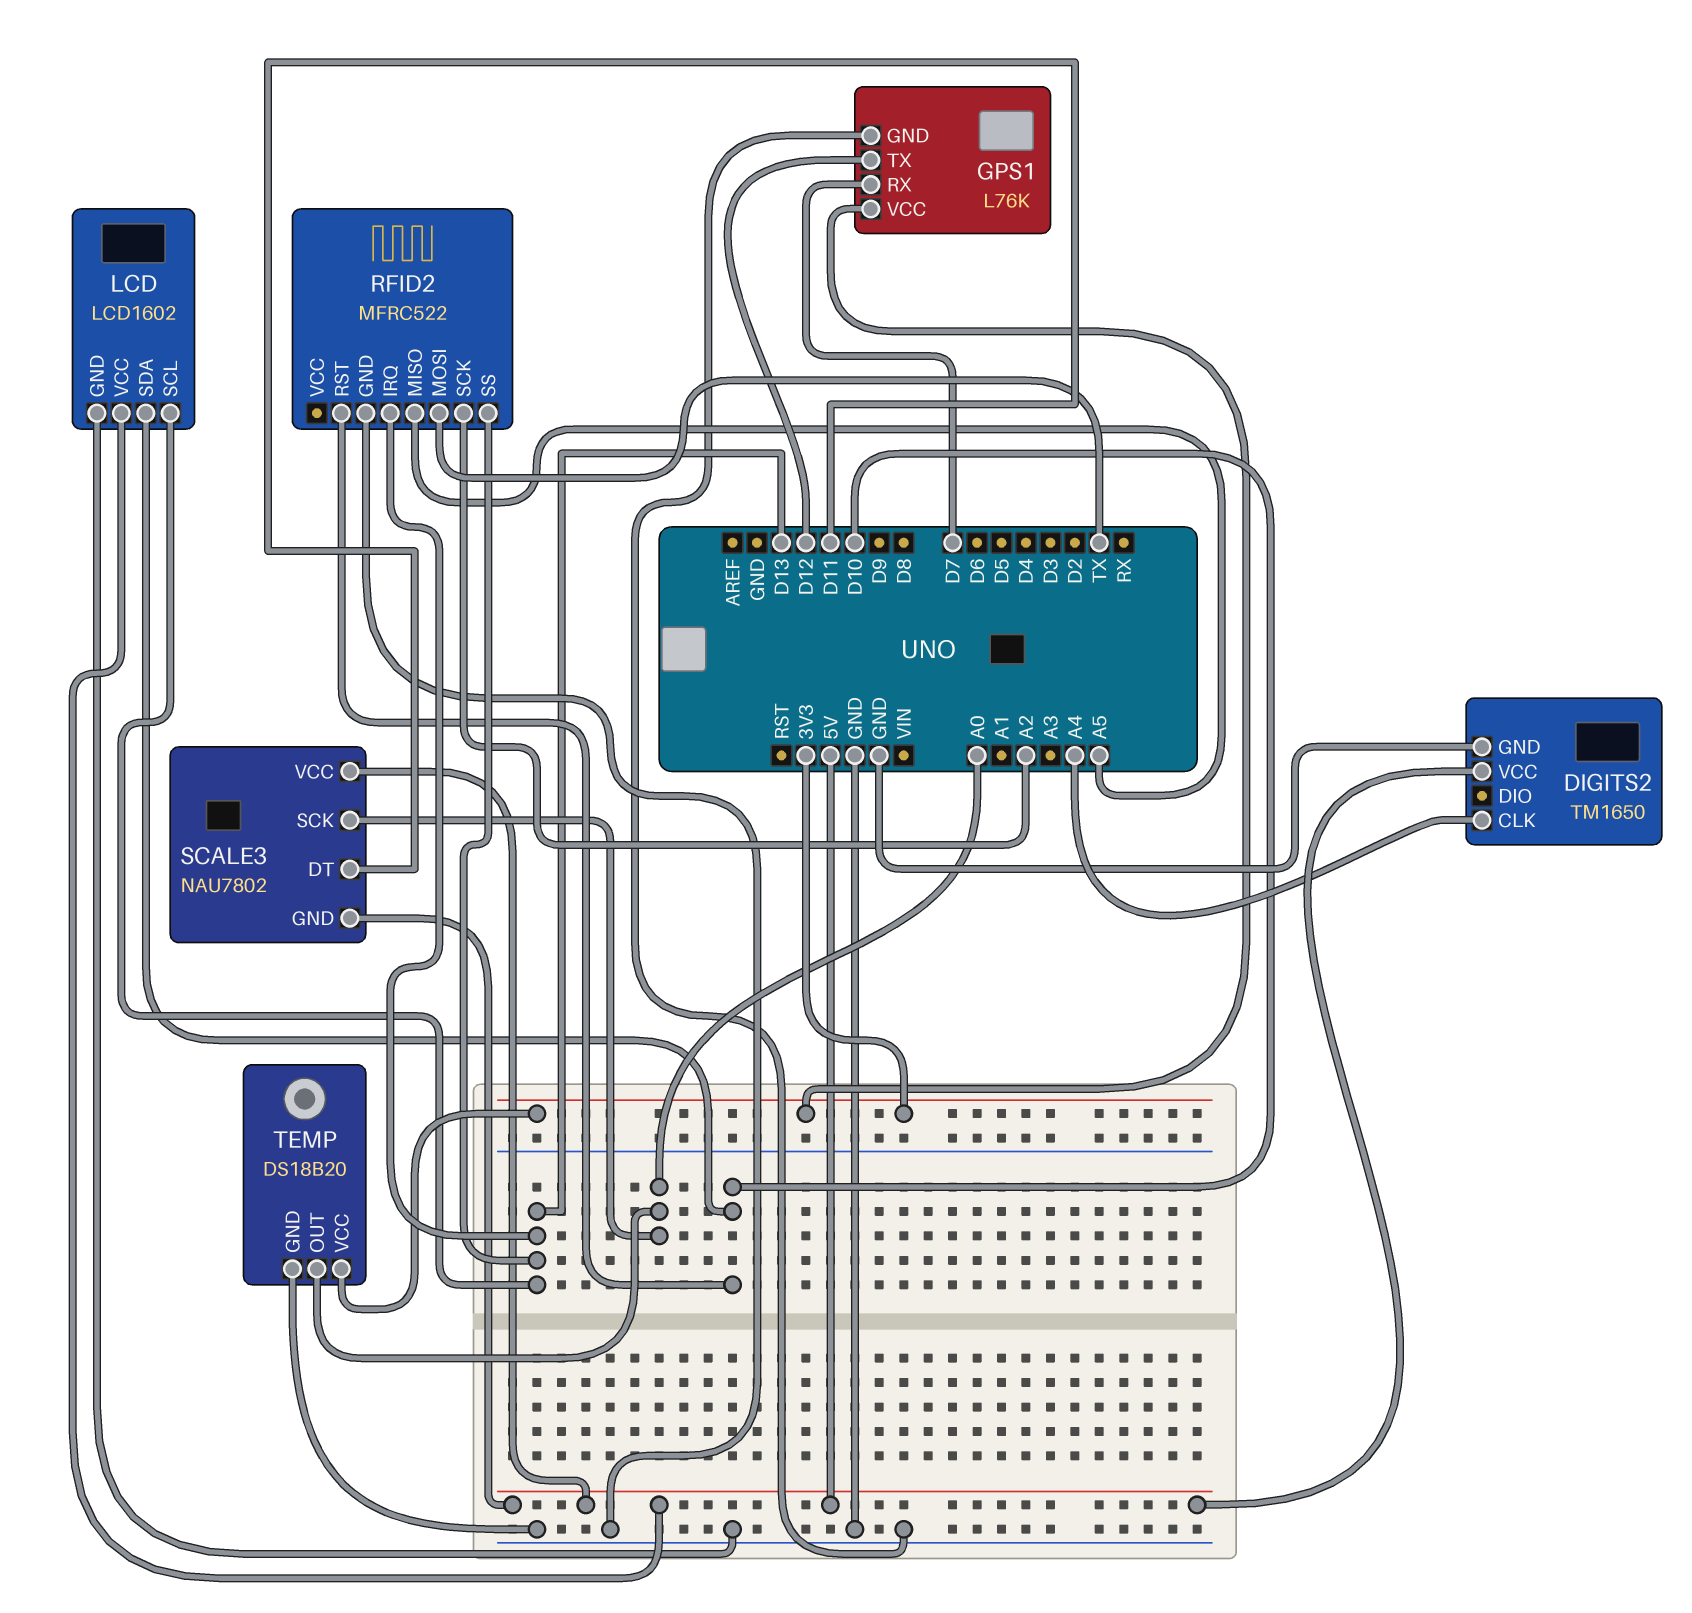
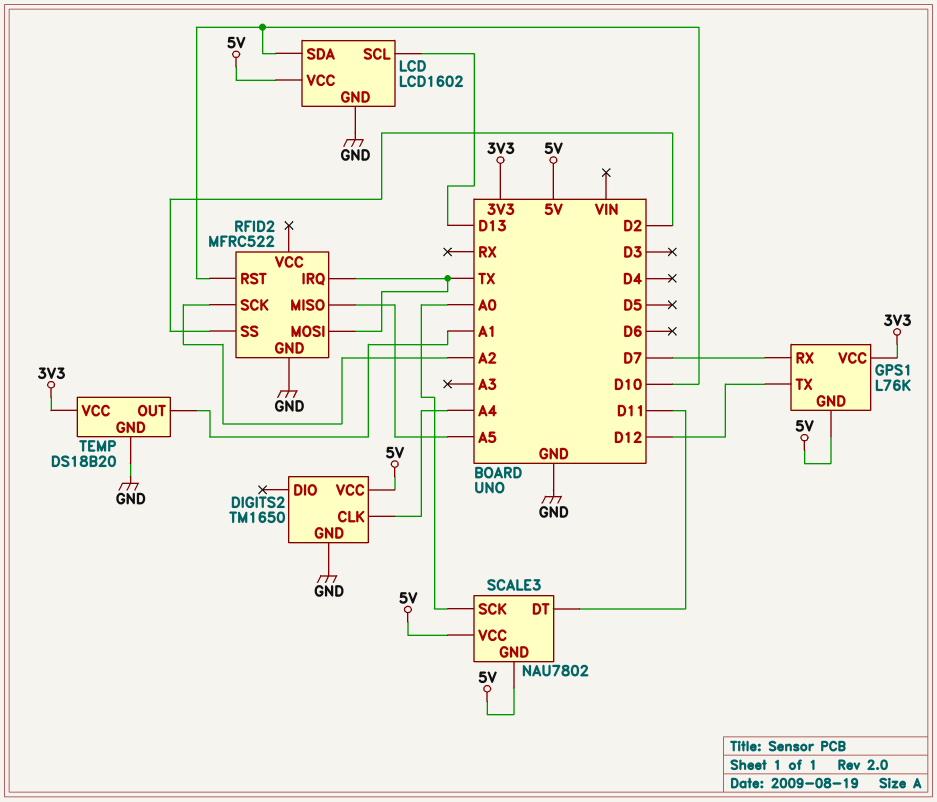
GPS1 pin GND: GND -> 5V
RFID2 pin IRQ: D13 -> TX
RFID2 pin SS: D13 -> D2
TEMP pin OUT: A0 -> A1

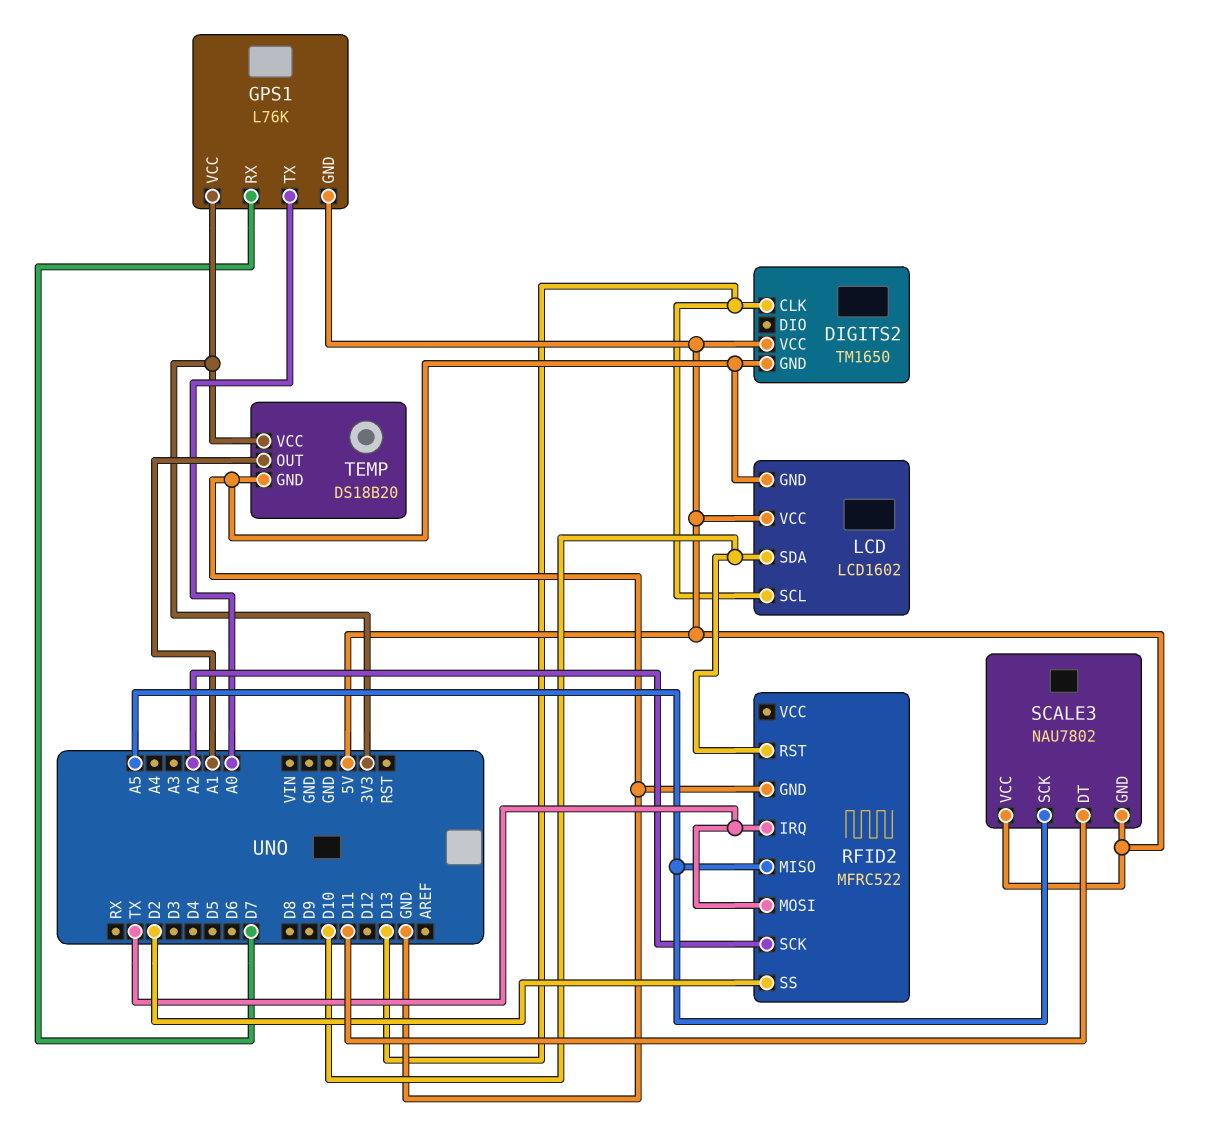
DIGITS2 pin CLK: A4 -> D13
GPS1 pin TX: D12 -> A0
SCALE3 pin SCK: A0 -> A5

